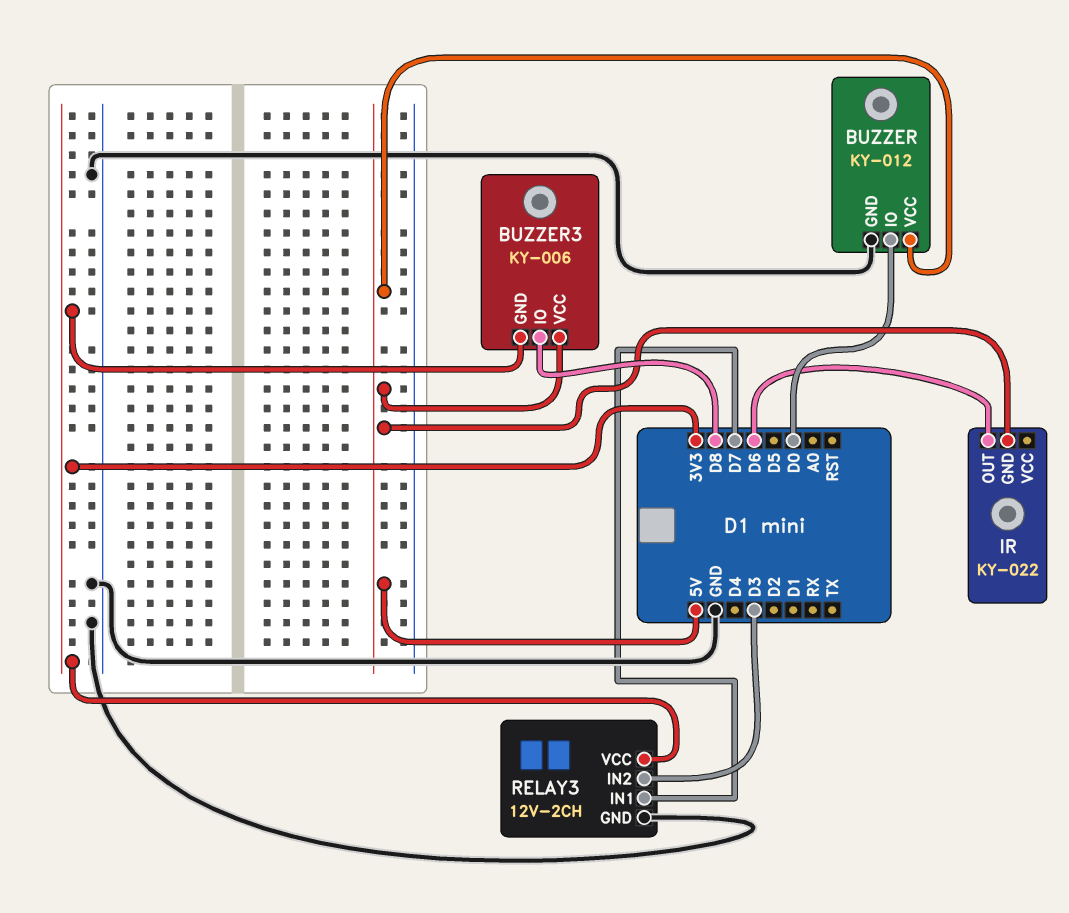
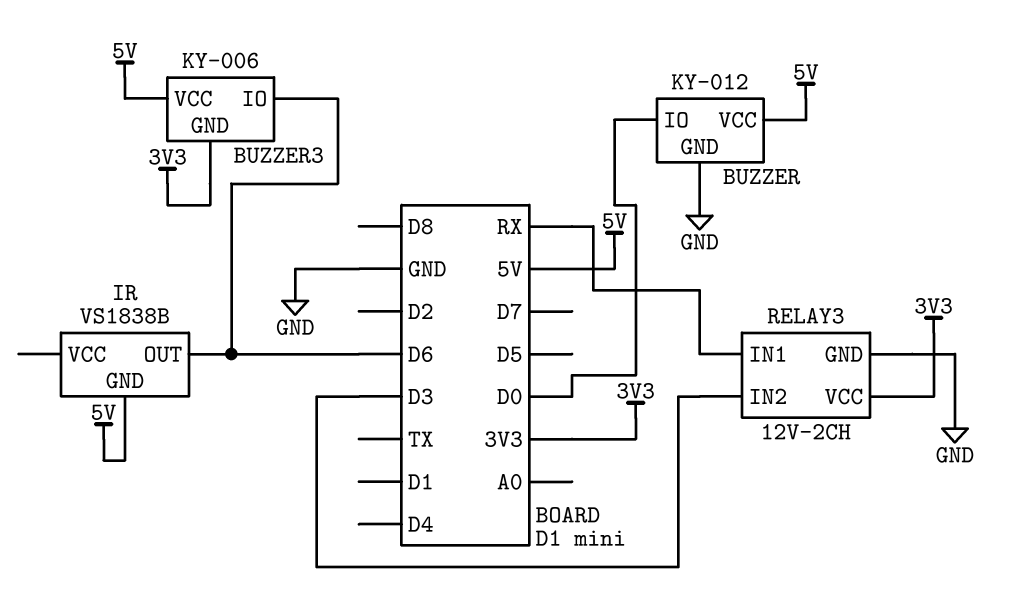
BUZZER3 pin IO: D8 -> D6
IR: KY-022 -> VS1838B
RELAY3 pin IN1: D7 -> RX

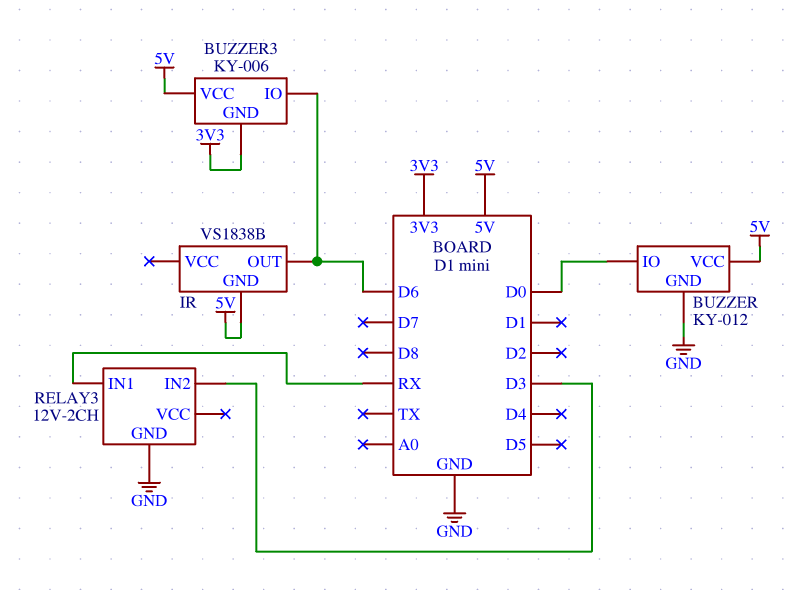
RELAY3 pin VCC: 3V3 -> none

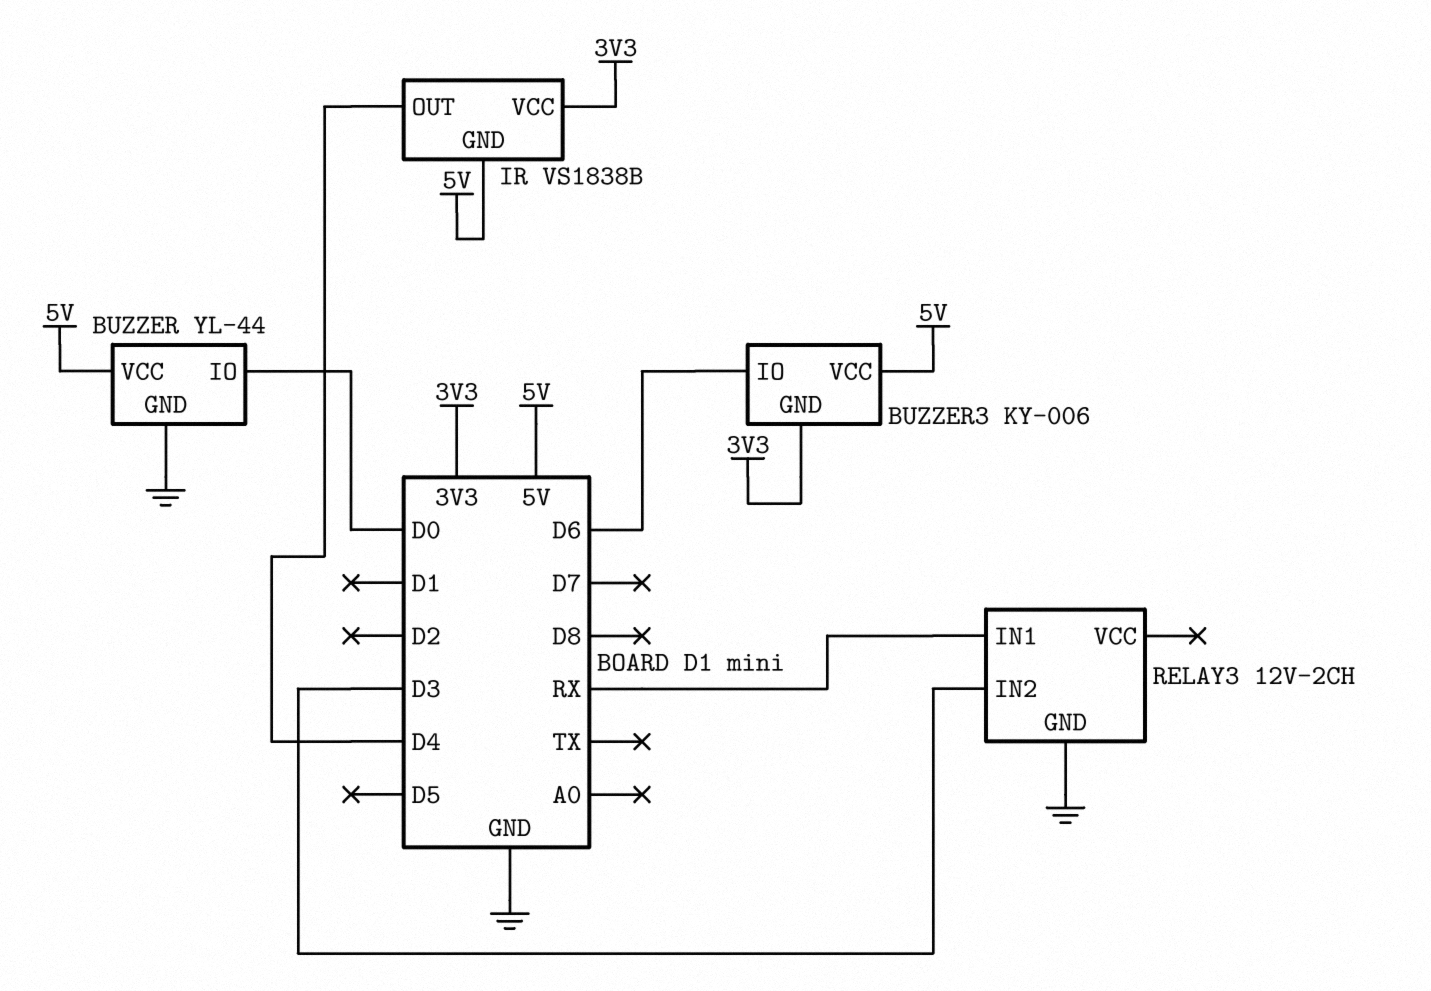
BUZZER: KY-012 -> YL-44
IR pin OUT: D6 -> D4
IR pin VCC: none -> 3V3

